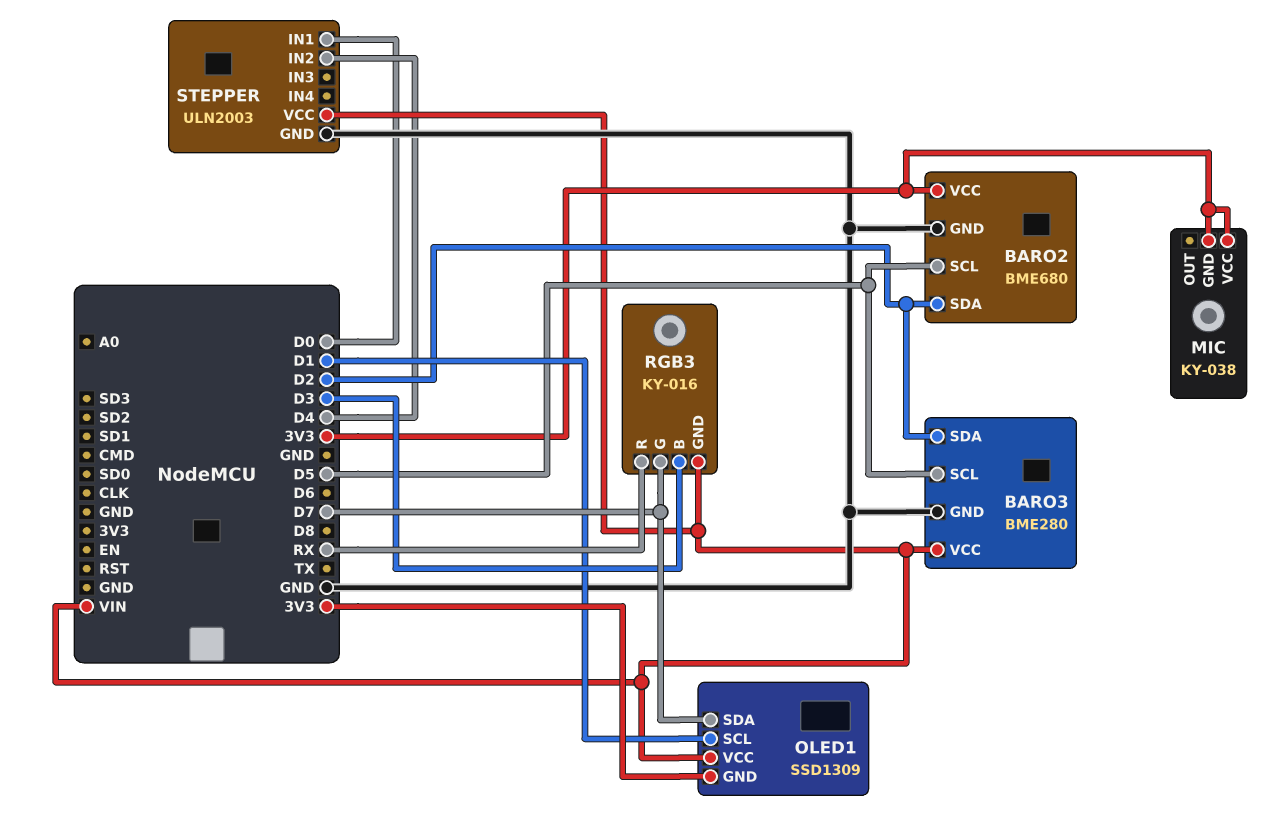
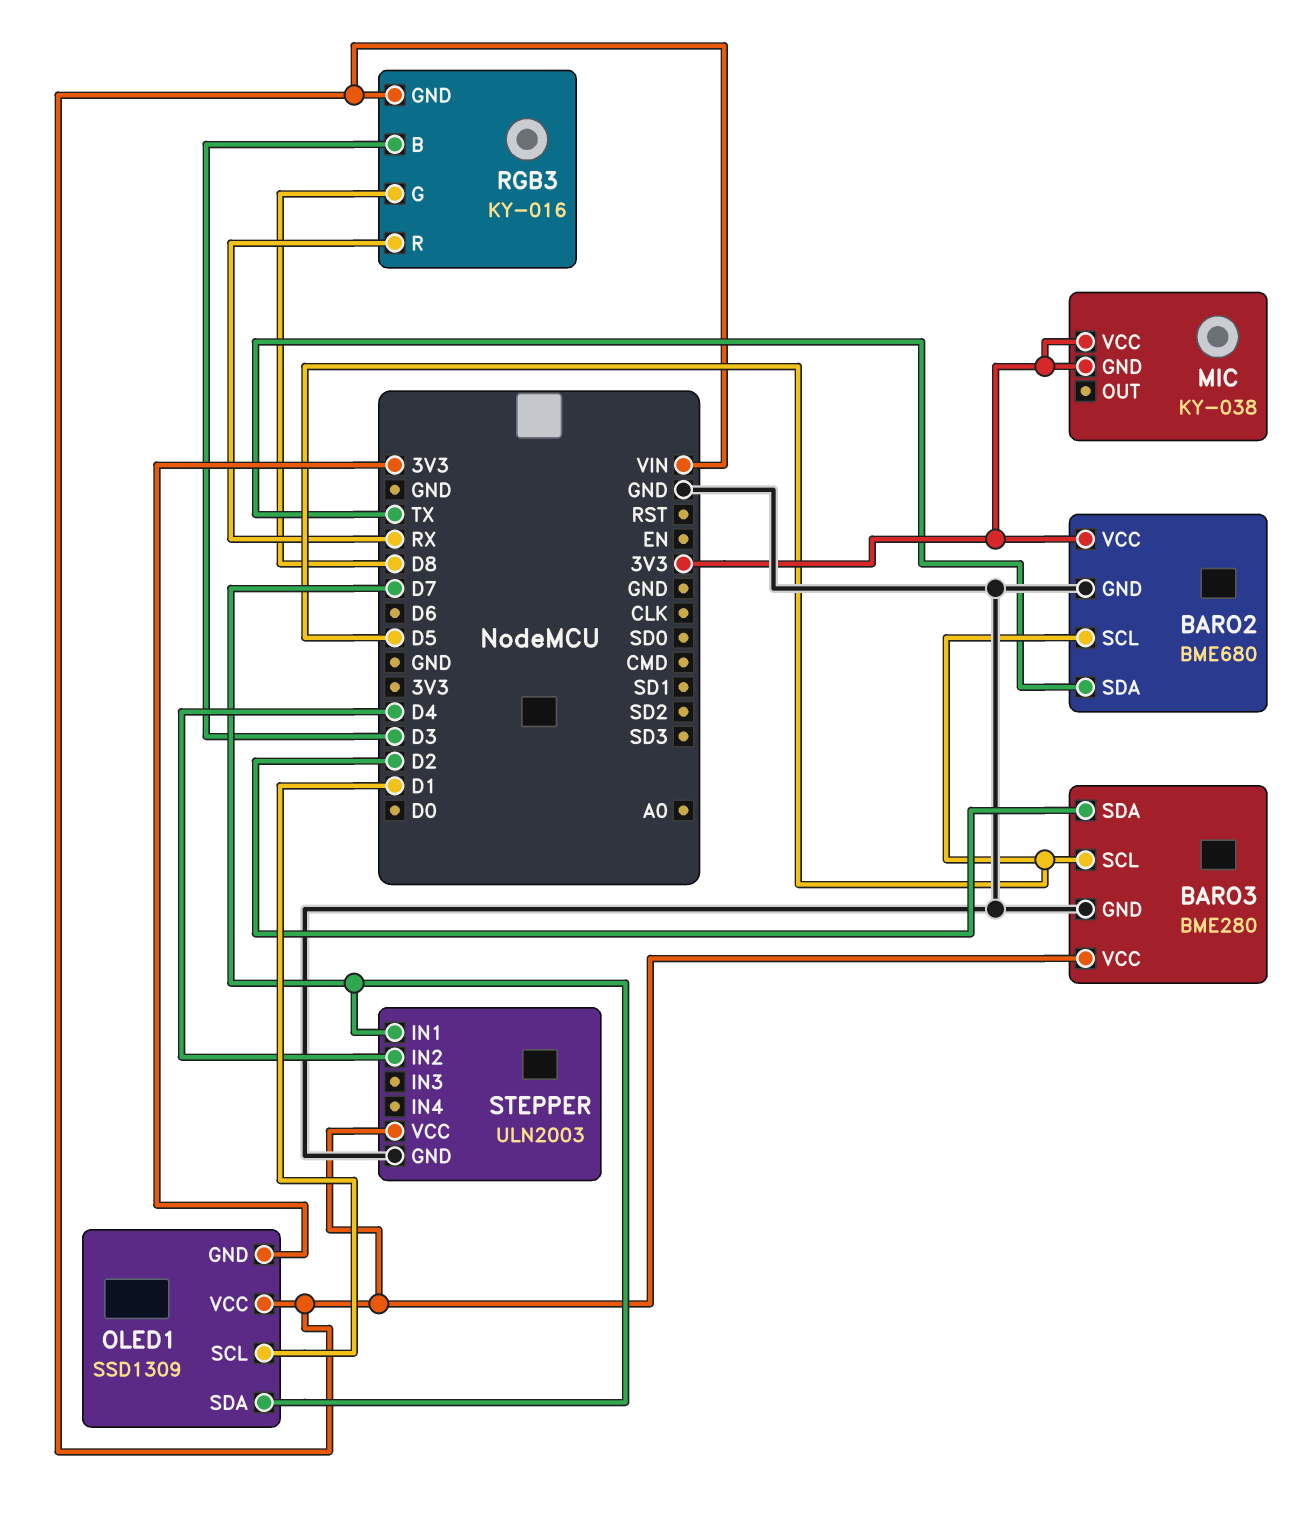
BARO2 pin SDA: D2 -> TX
RGB3 pin G: D7 -> D8
STEPPER pin IN1: D0 -> D7

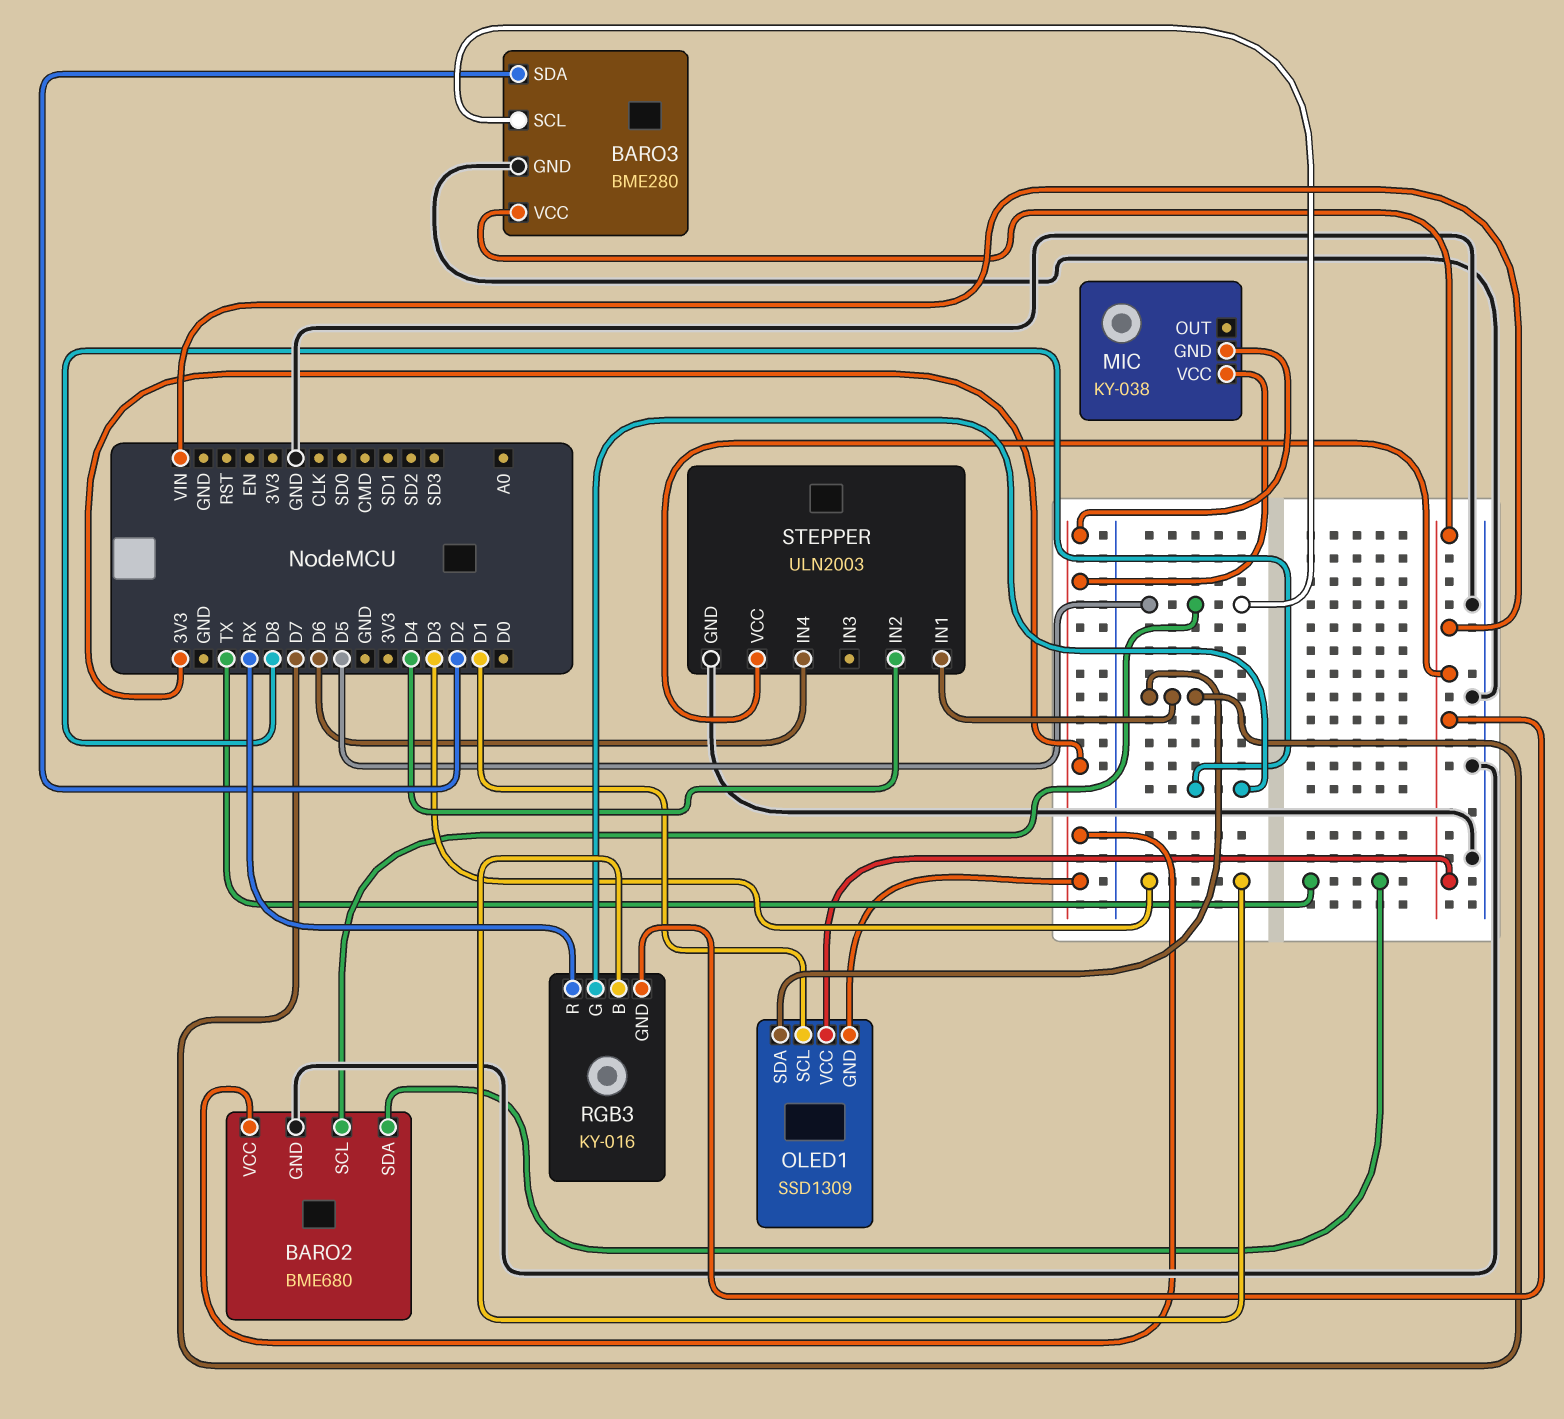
STEPPER pin IN4: none -> D6

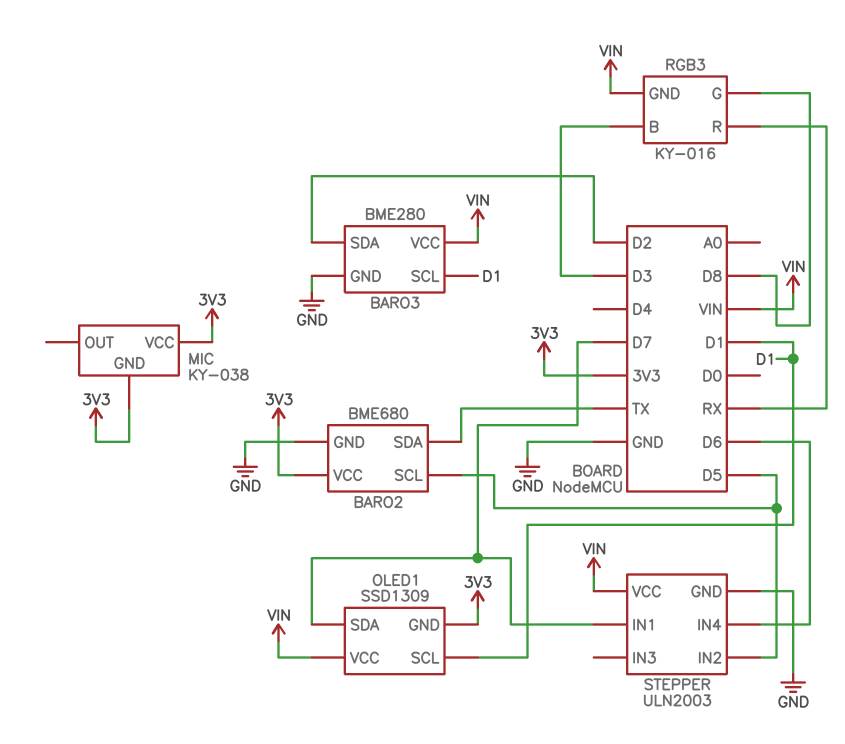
BARO3 pin SCL: D5 -> D1
STEPPER pin IN2: D4 -> D5

